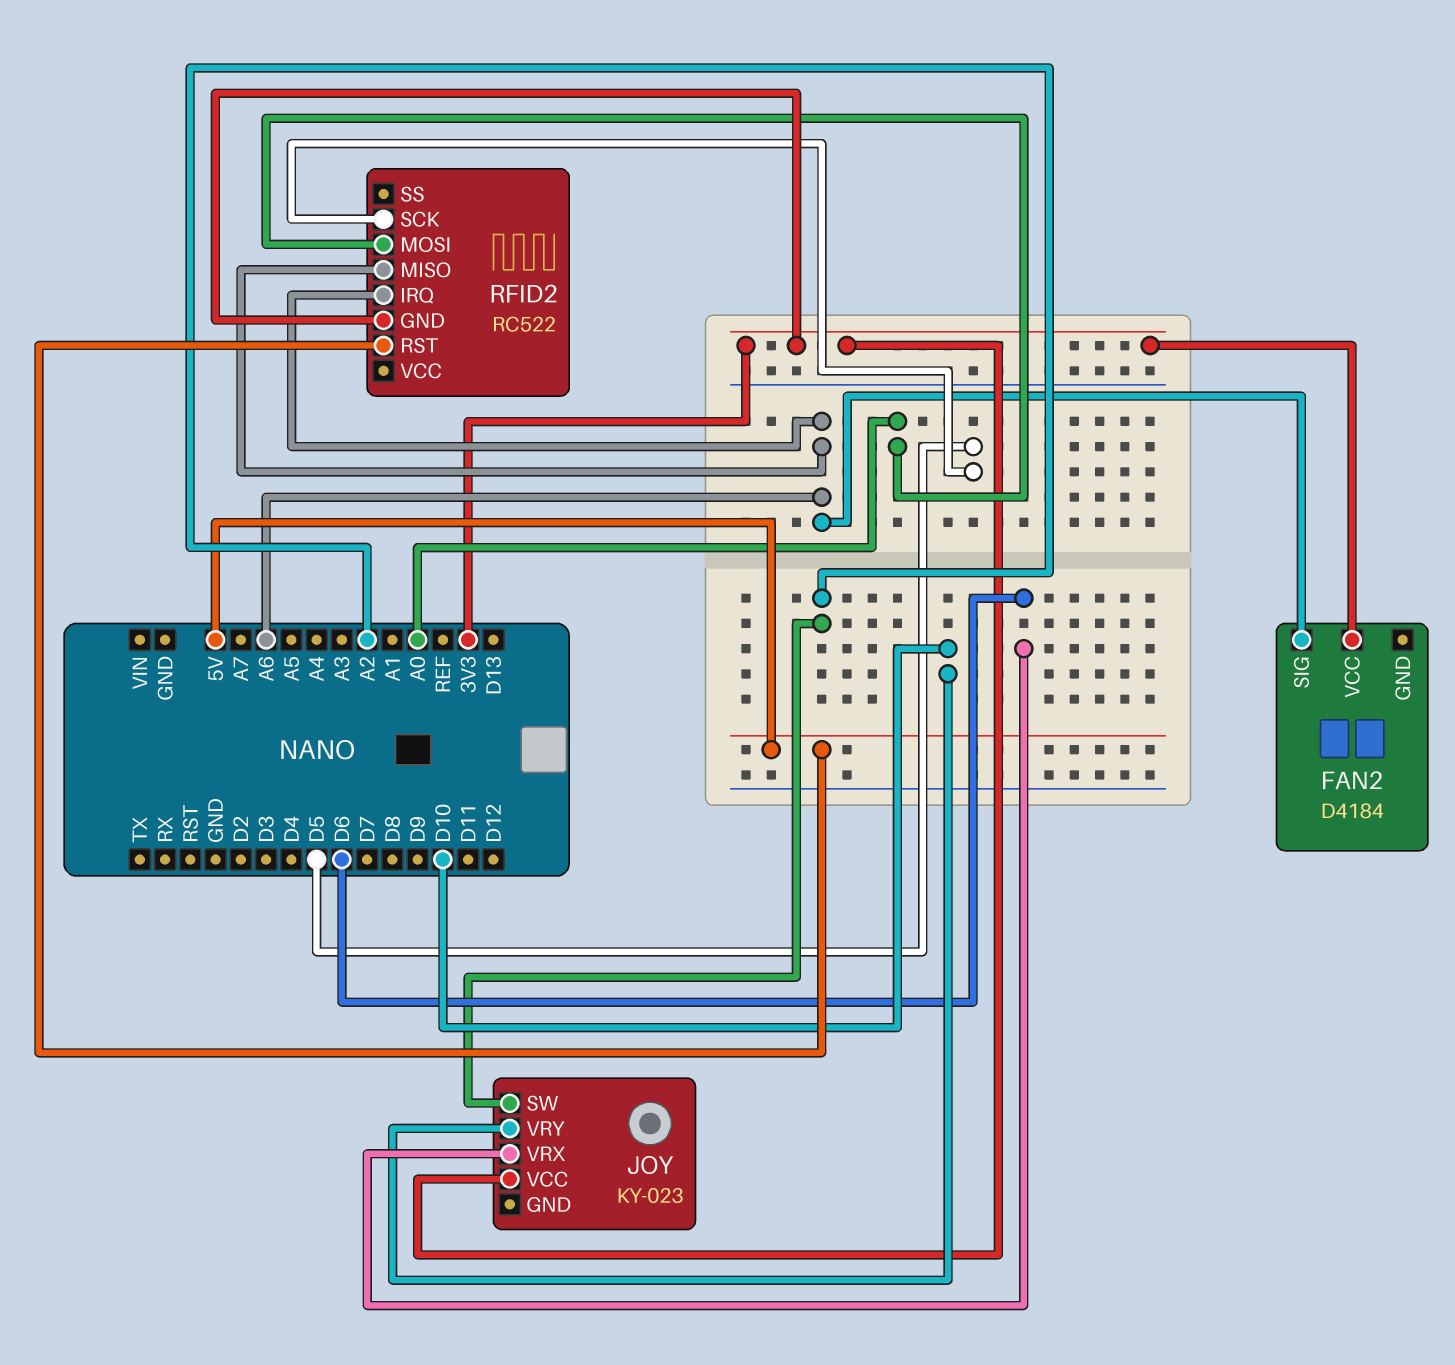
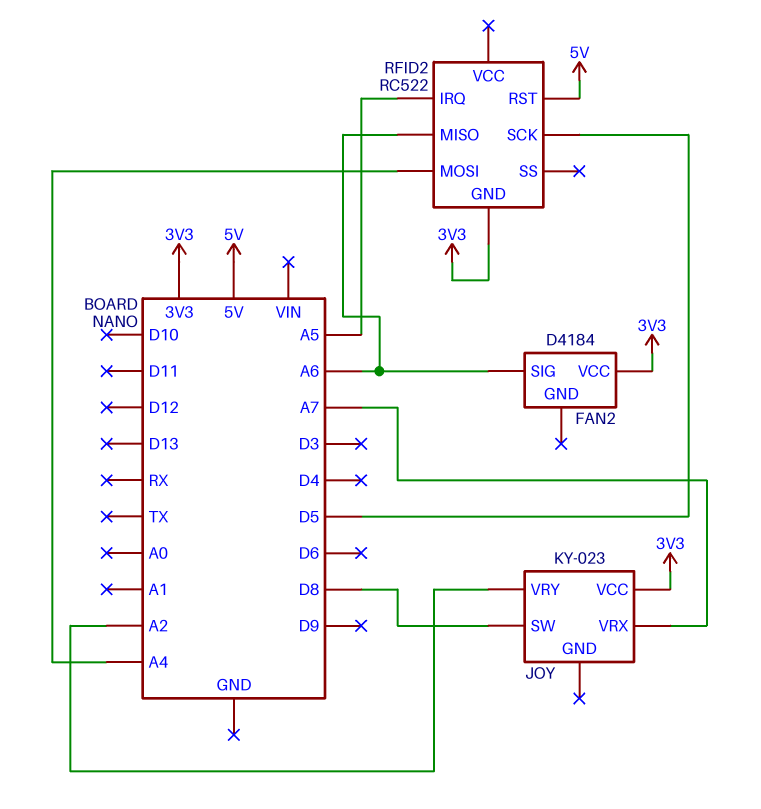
JOY pin SW: A2 -> D8
JOY pin VRX: D6 -> A7
JOY pin VRY: D10 -> A2
RFID2 pin IRQ: A6 -> A5
RFID2 pin MOSI: A0 -> A4

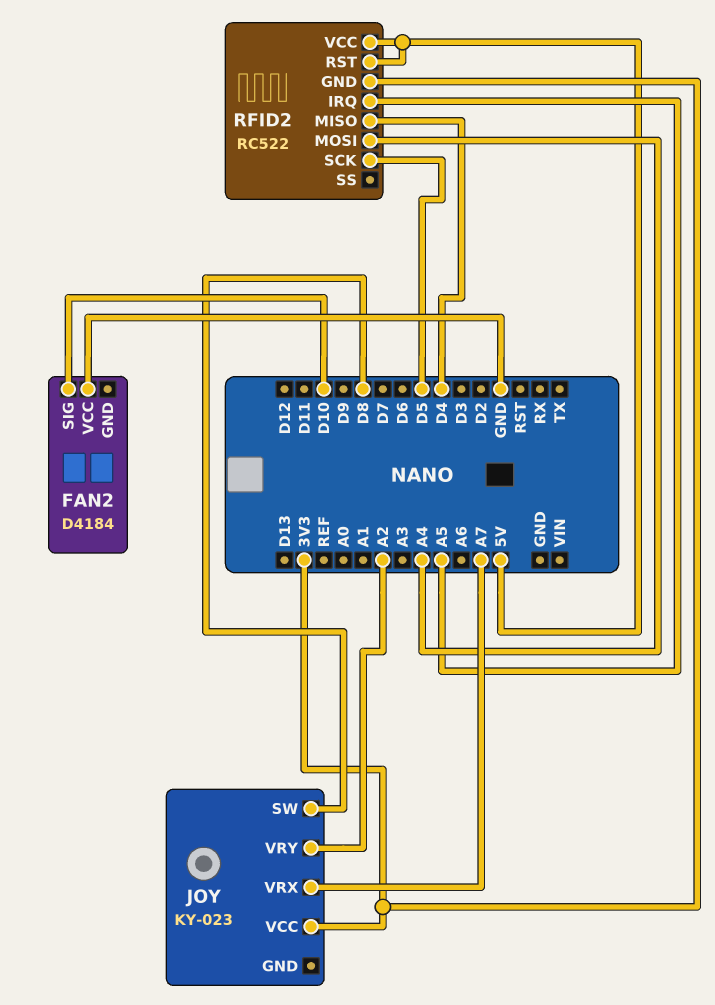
FAN2 pin SIG: A6 -> D10
FAN2 pin VCC: 3V3 -> GND
RFID2 pin MISO: A6 -> D4
RFID2 pin VCC: none -> 5V

